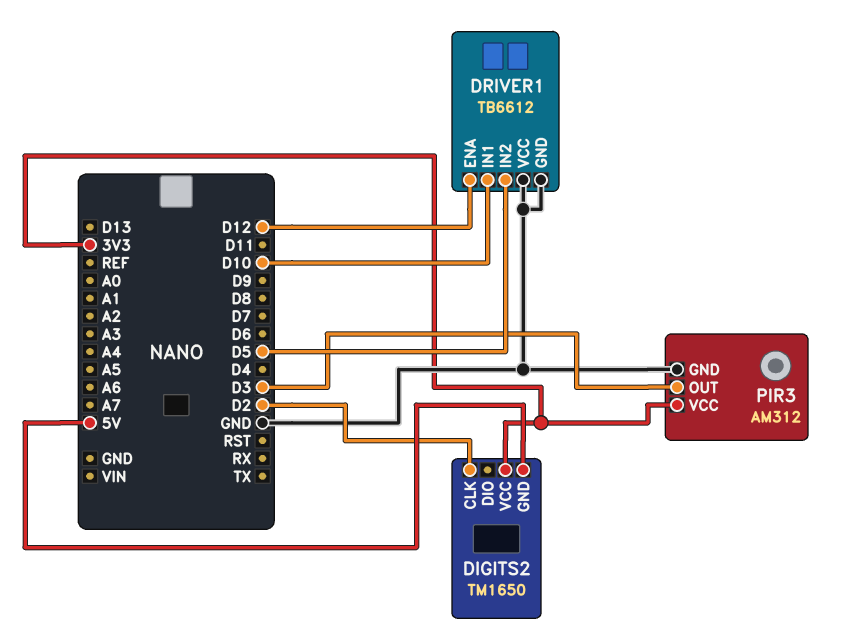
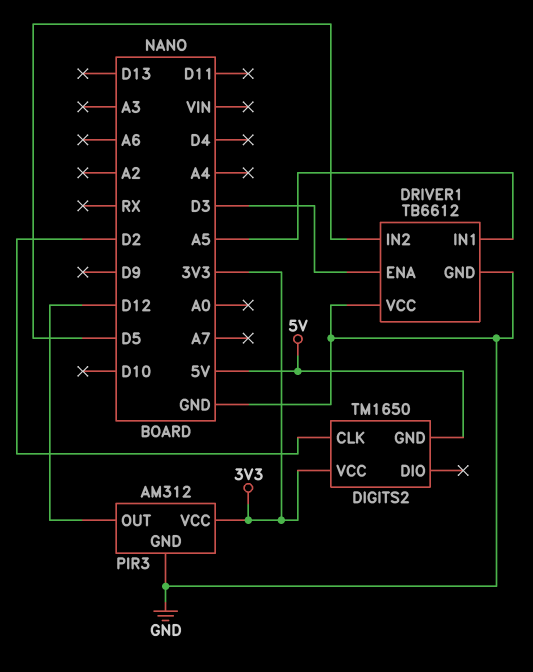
DRIVER1 pin ENA: D12 -> D3
DRIVER1 pin IN1: D10 -> A5
PIR3 pin OUT: D3 -> D12

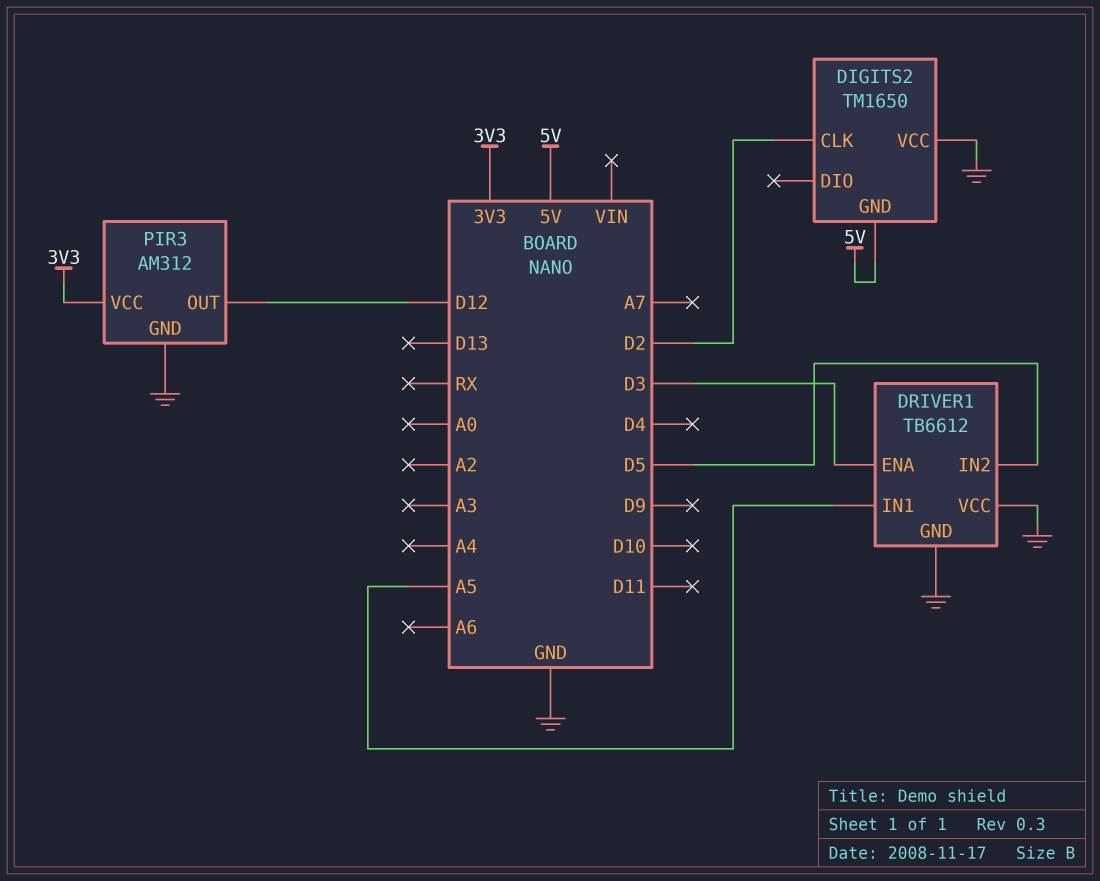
DIGITS2 pin VCC: 3V3 -> GND

